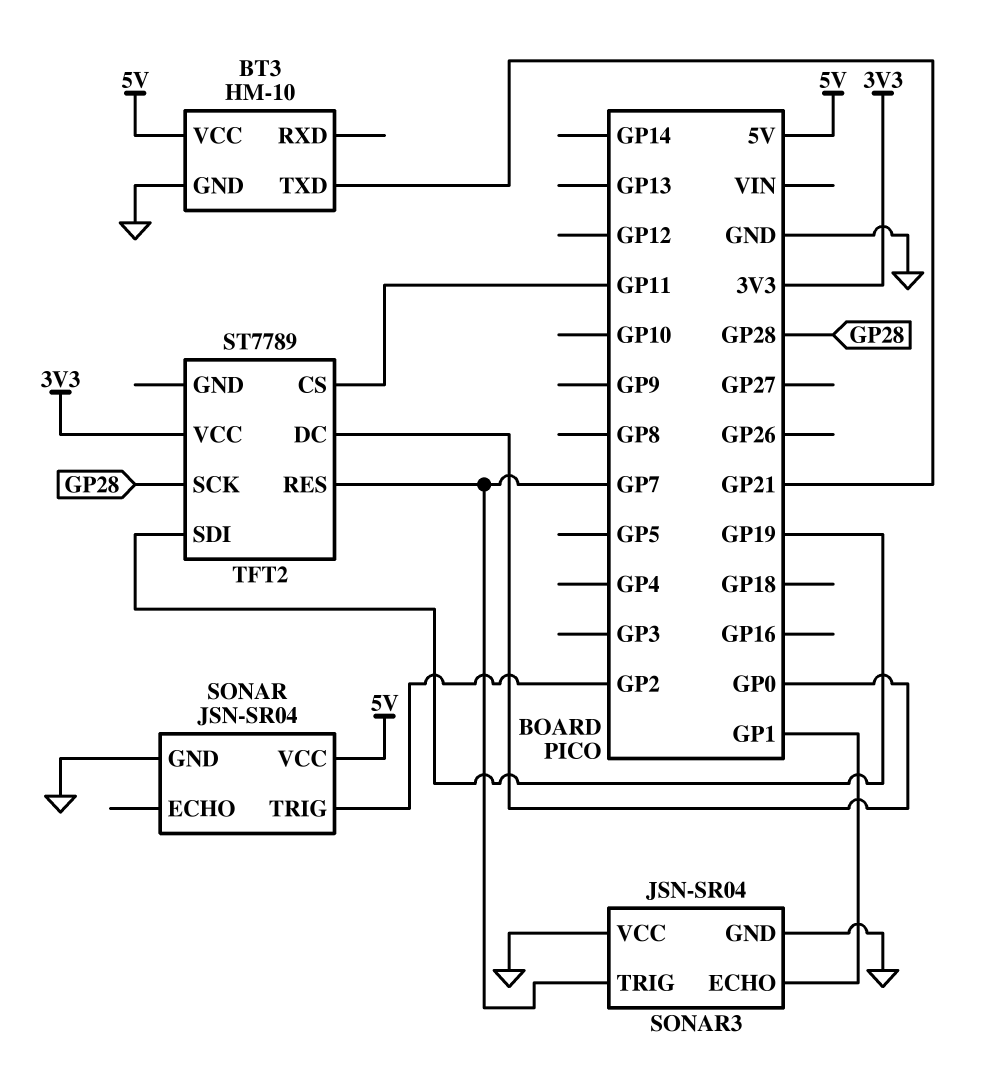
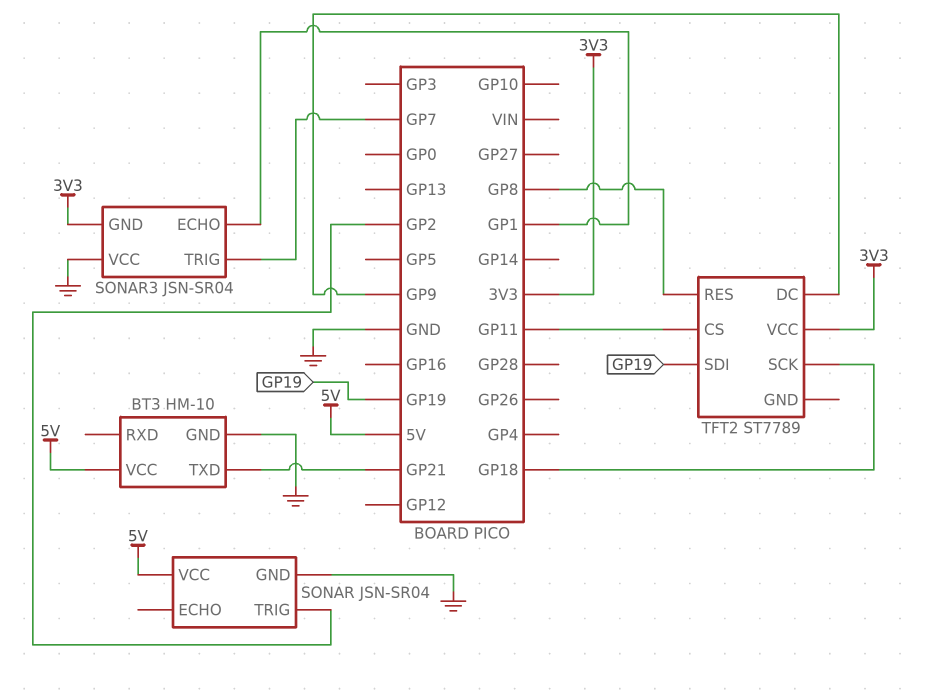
SONAR3 pin GND: GND -> 3V3
TFT2 pin DC: GP0 -> GP9
TFT2 pin RES: GP7 -> GP8
TFT2 pin SCK: GP28 -> GP18

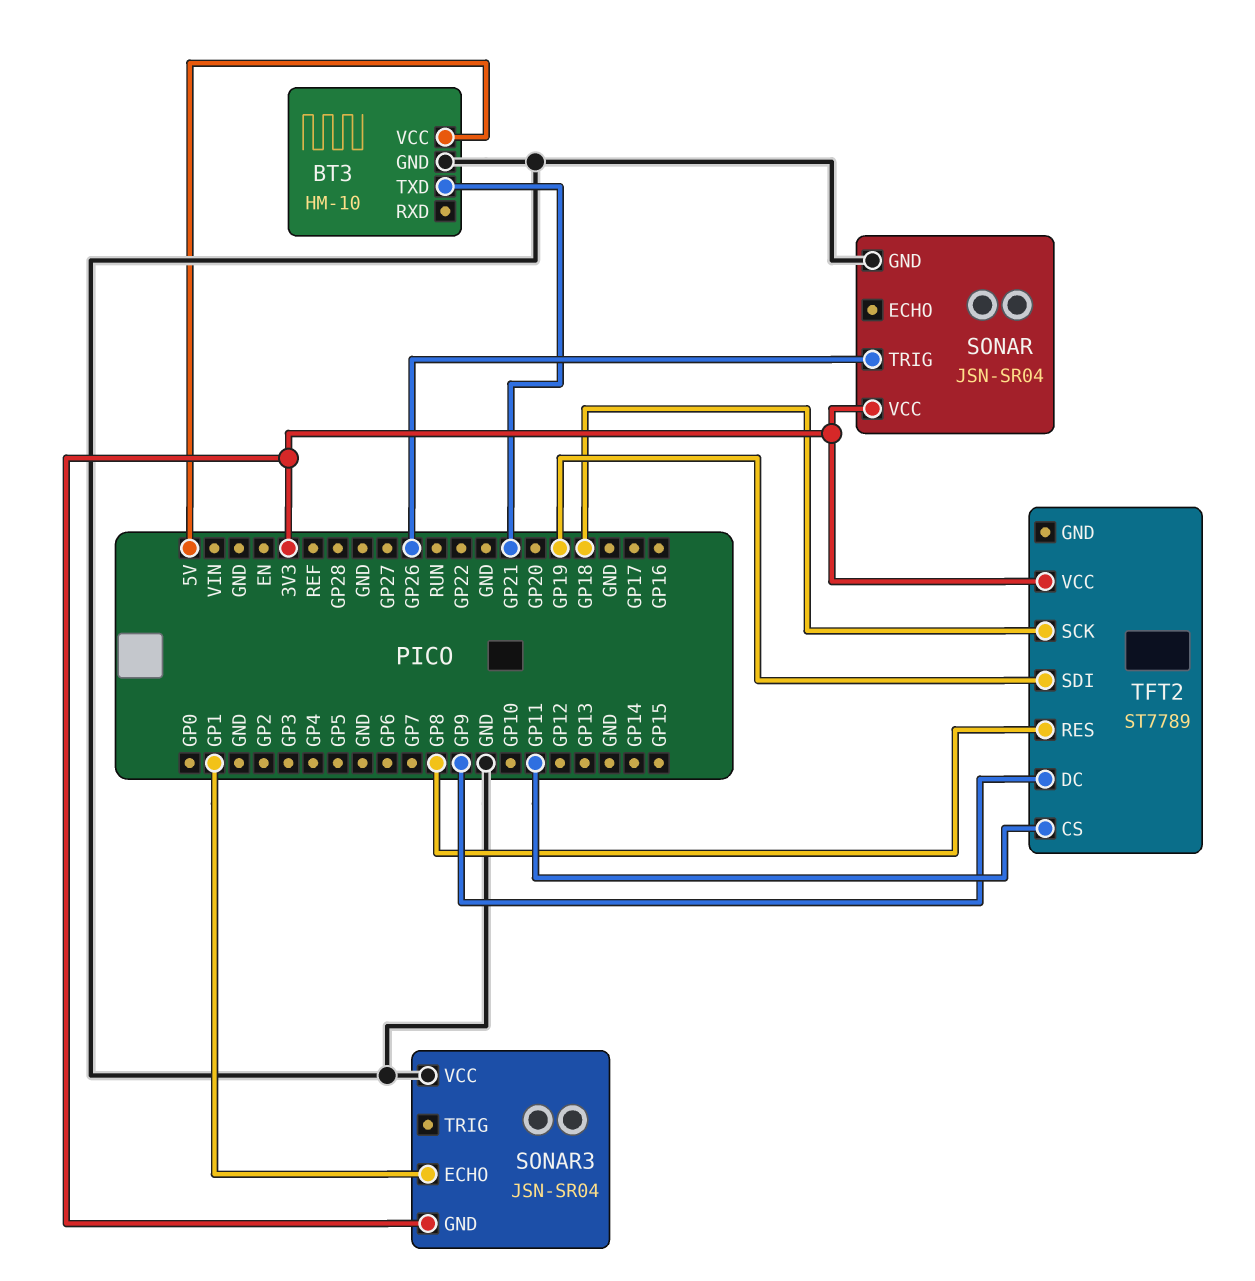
SONAR pin TRIG: GP2 -> GP26
SONAR pin VCC: 5V -> 3V3
SONAR3 pin TRIG: GP7 -> none

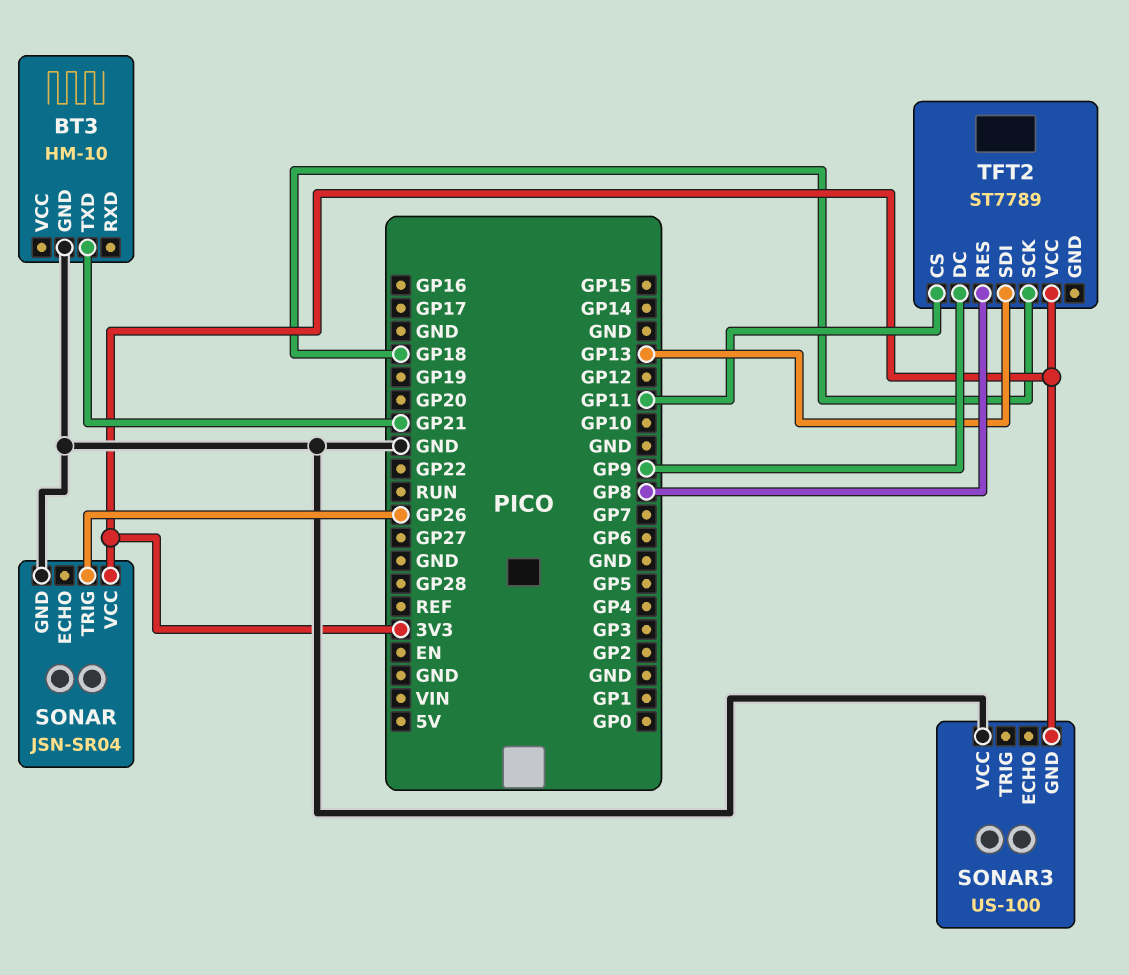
BT3 pin VCC: 5V -> none
SONAR3: JSN-SR04 -> US-100
SONAR3 pin ECHO: GP1 -> none
TFT2 pin SDI: GP19 -> GP13

